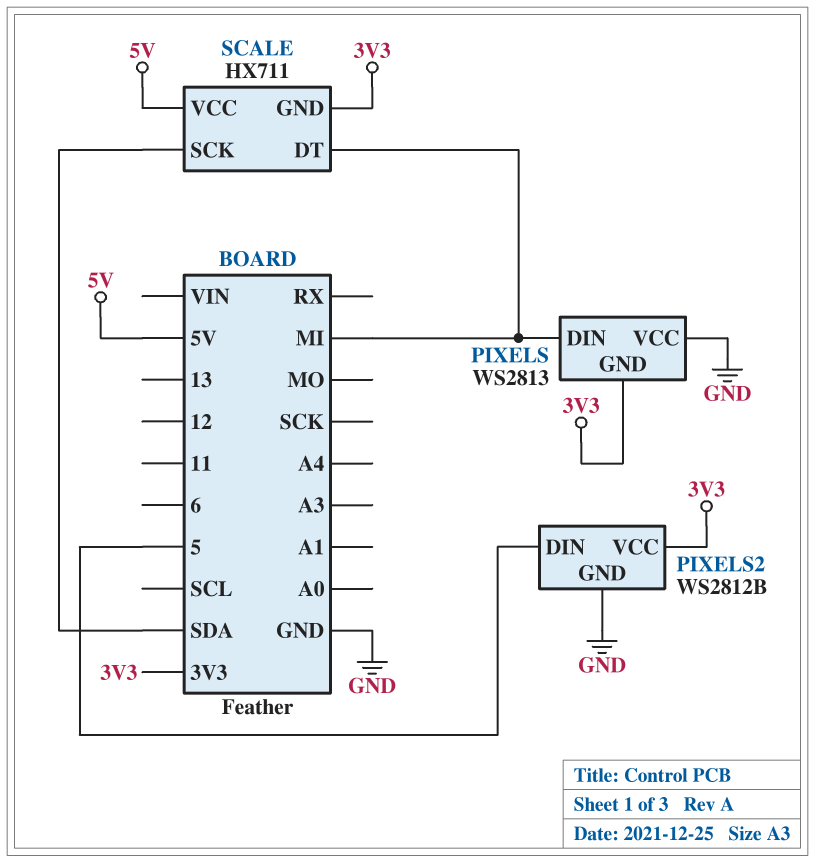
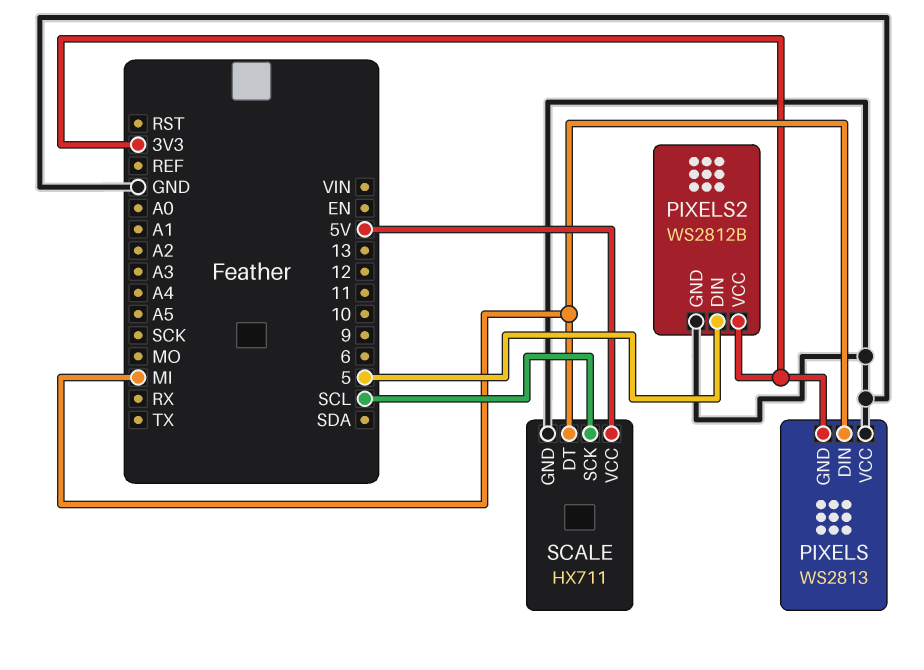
SCALE pin GND: 3V3 -> GND
SCALE pin SCK: SDA -> SCL

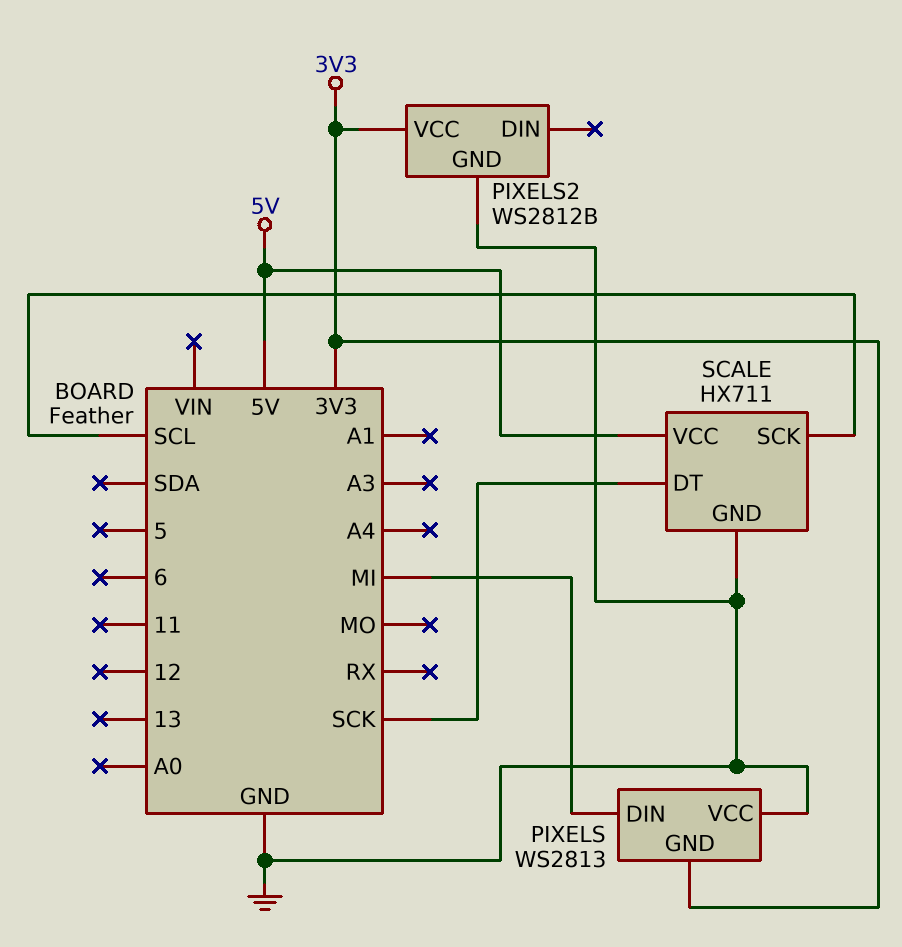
PIXELS2 pin DIN: 5 -> none
SCALE pin DT: MI -> SCK

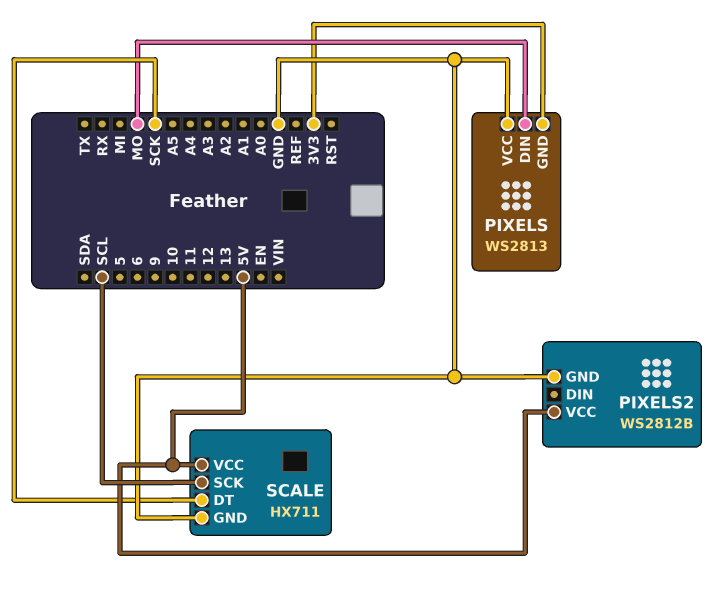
PIXELS pin DIN: MI -> MO
PIXELS2 pin VCC: 3V3 -> 5V

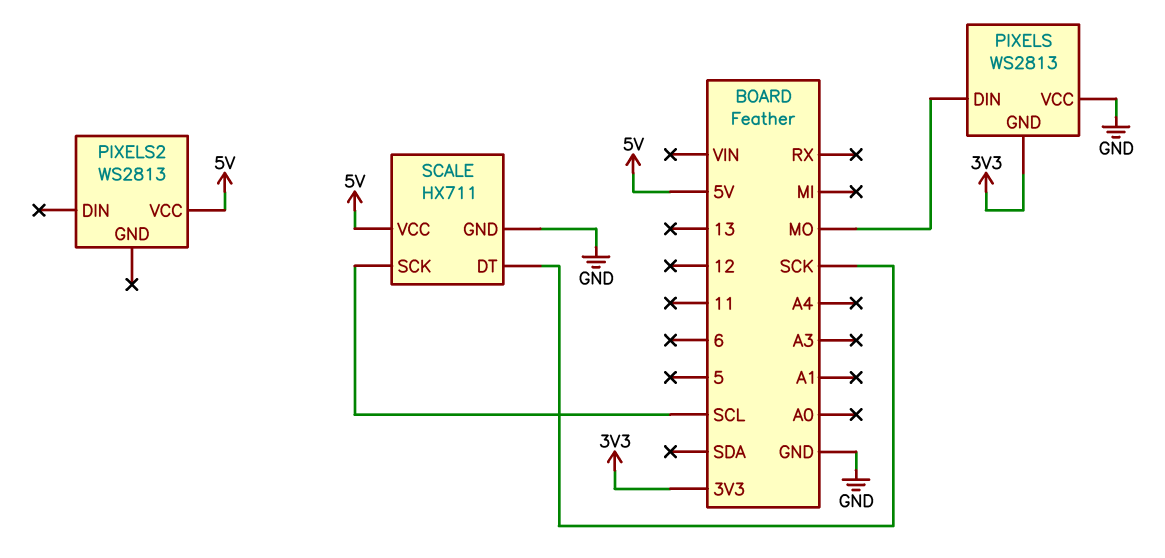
PIXELS2: WS2812B -> WS2813
PIXELS2 pin GND: GND -> none

